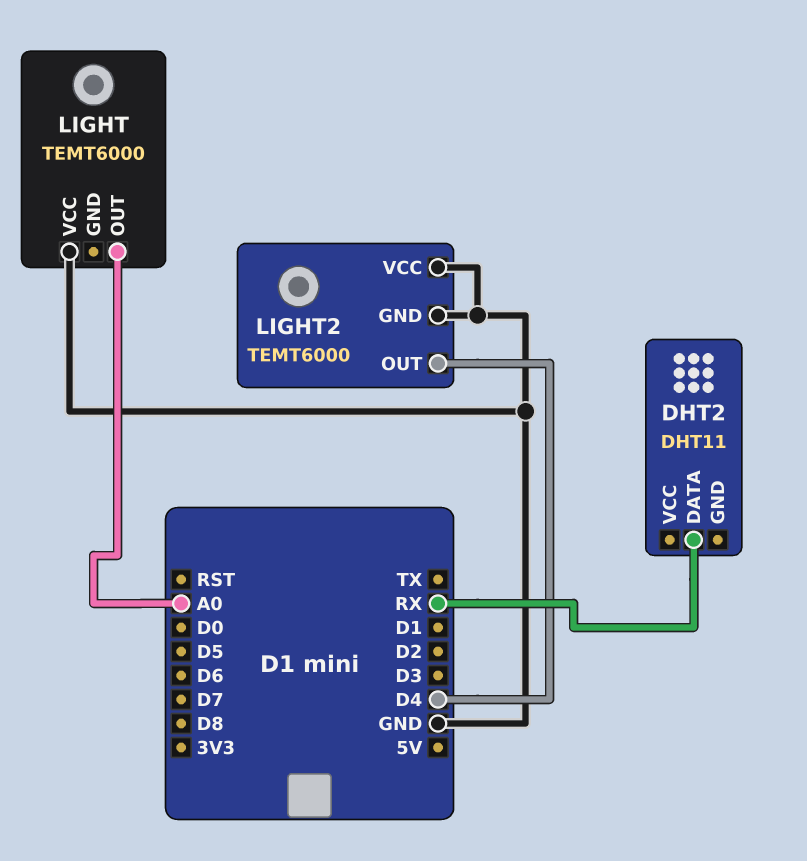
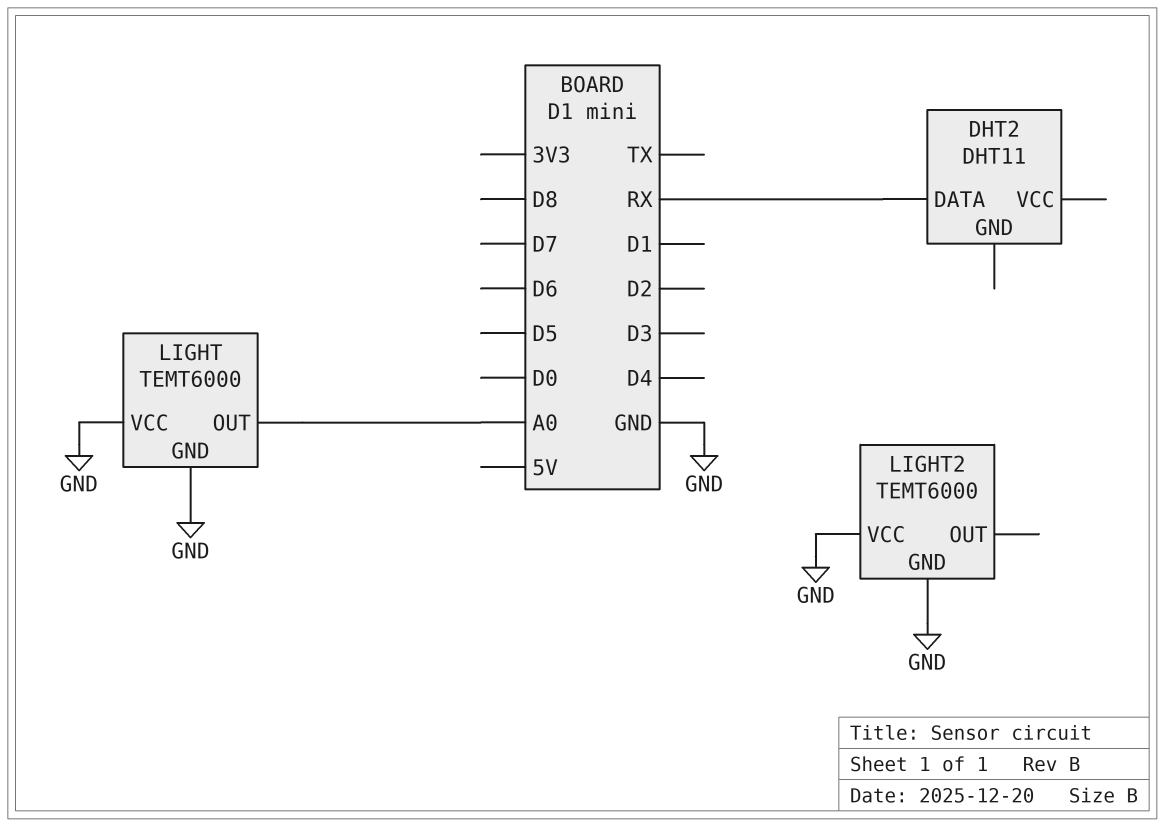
LIGHT pin GND: none -> GND
LIGHT2 pin OUT: D4 -> none

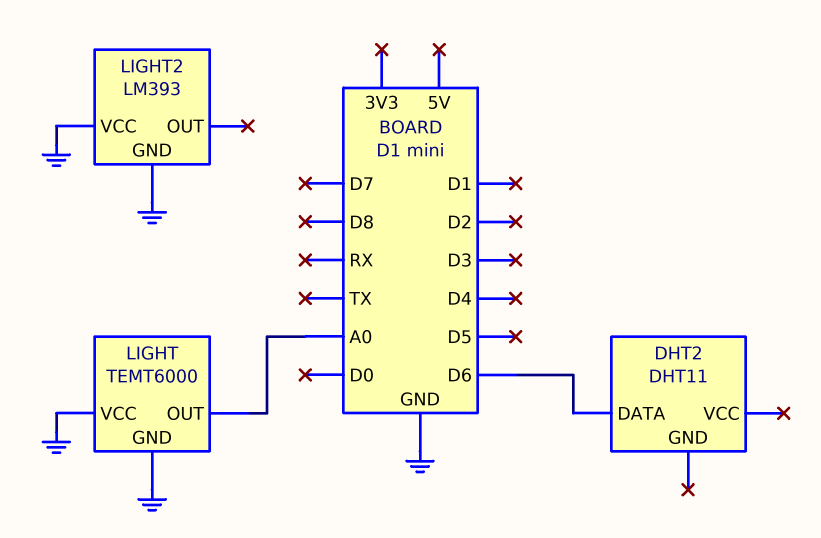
DHT2 pin DATA: RX -> D6
LIGHT2: TEMT6000 -> LM393

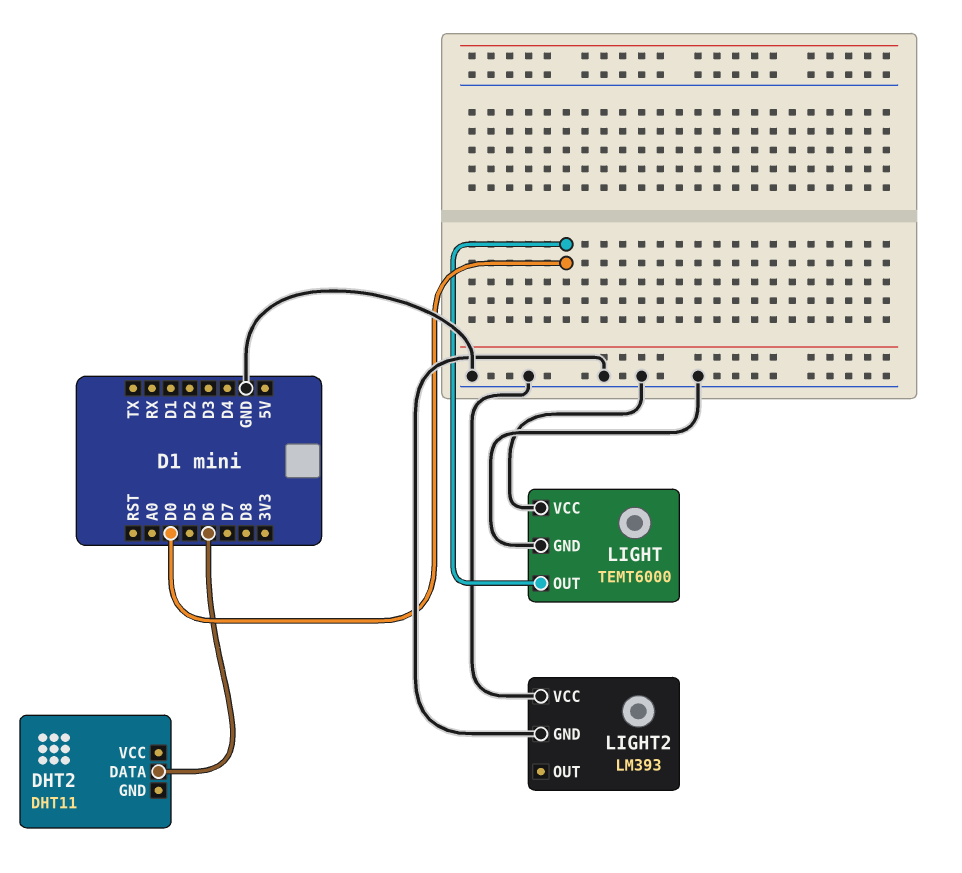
LIGHT pin OUT: A0 -> D0

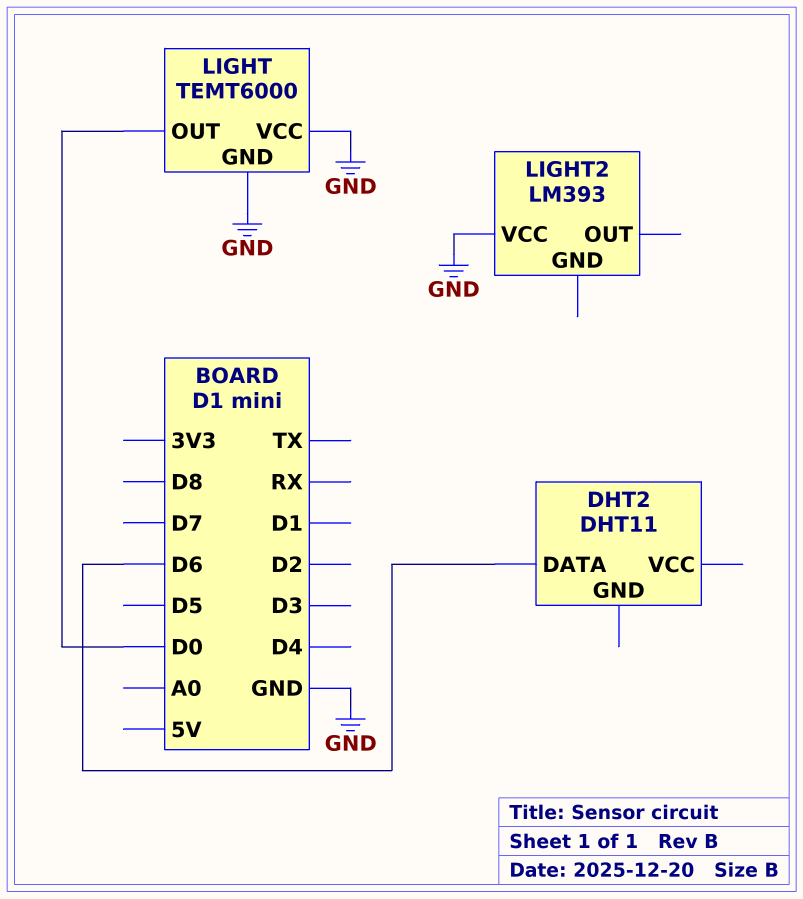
LIGHT2 pin GND: GND -> none

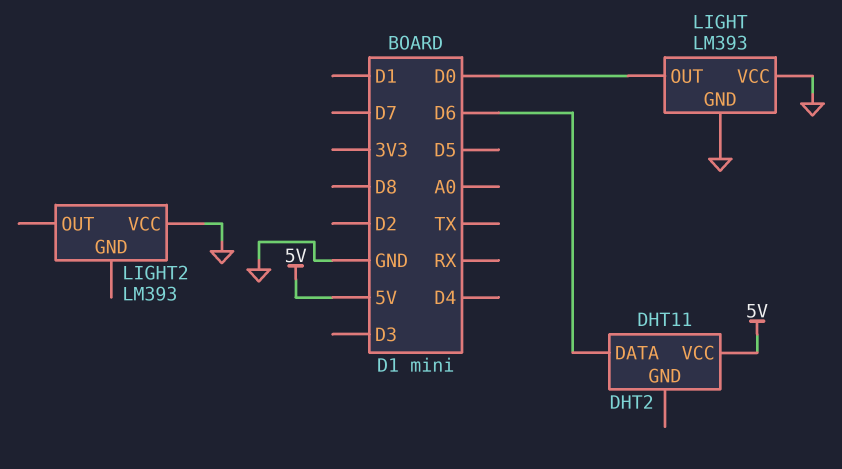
DHT2 pin VCC: none -> 5V
LIGHT: TEMT6000 -> LM393

